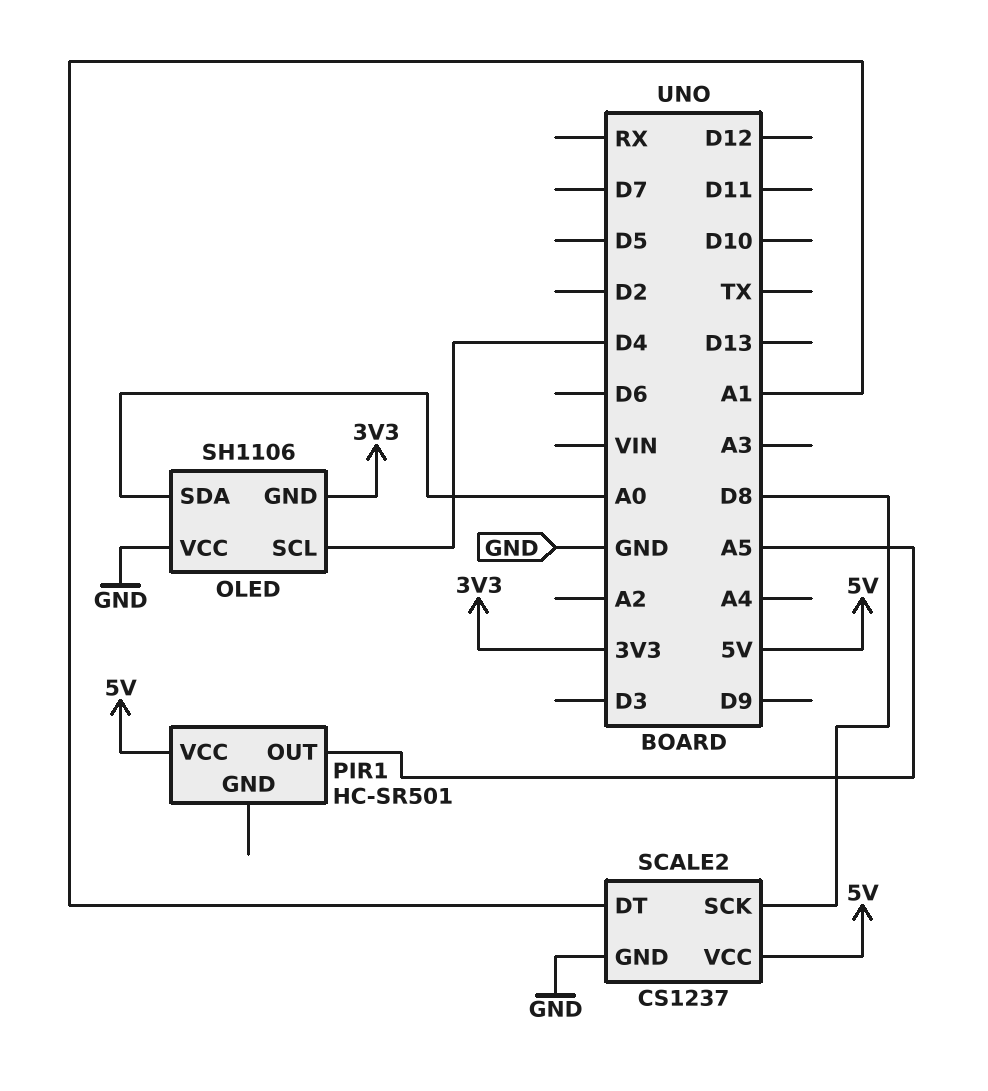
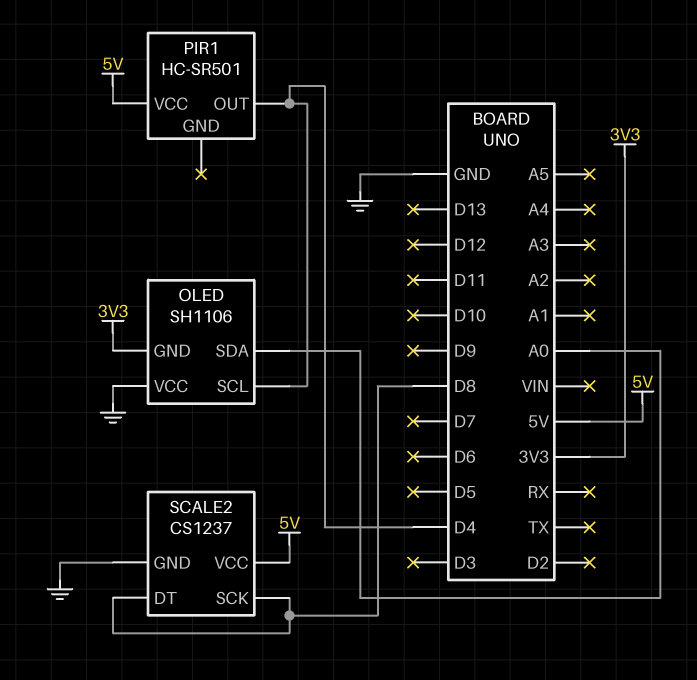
PIR1 pin OUT: A5 -> D4
SCALE2 pin DT: A1 -> D8

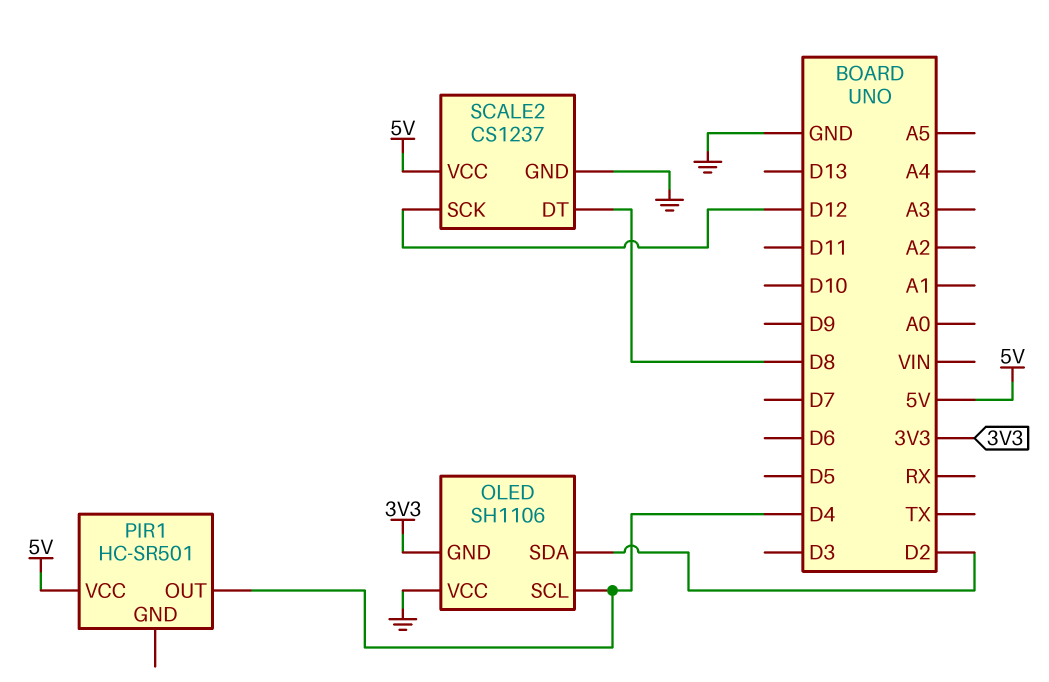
OLED pin SDA: A0 -> D2
SCALE2 pin SCK: D8 -> D12

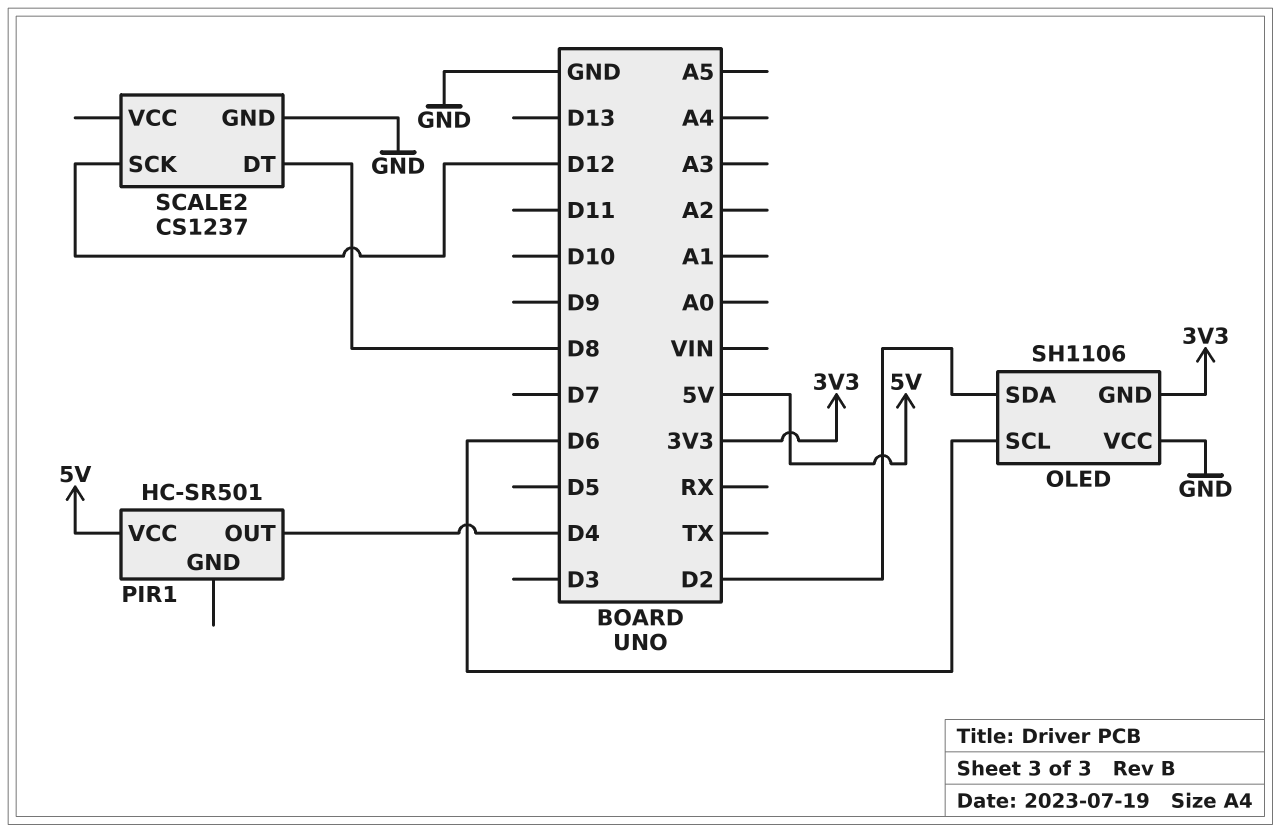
OLED pin SCL: D4 -> D6
SCALE2 pin VCC: 5V -> none

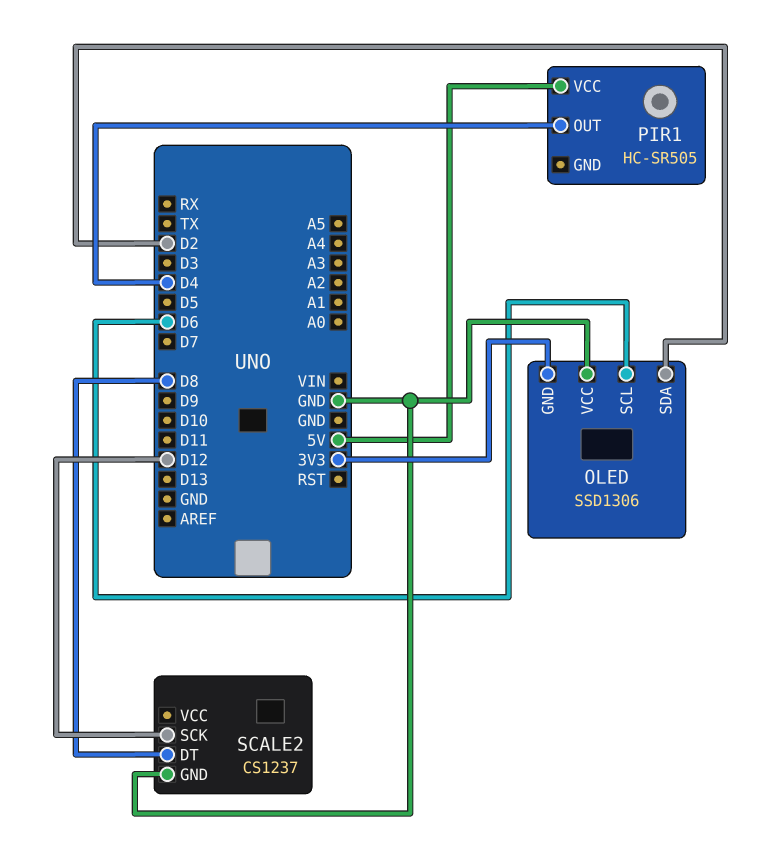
OLED: SH1106 -> SSD1306
PIR1: HC-SR501 -> HC-SR505

